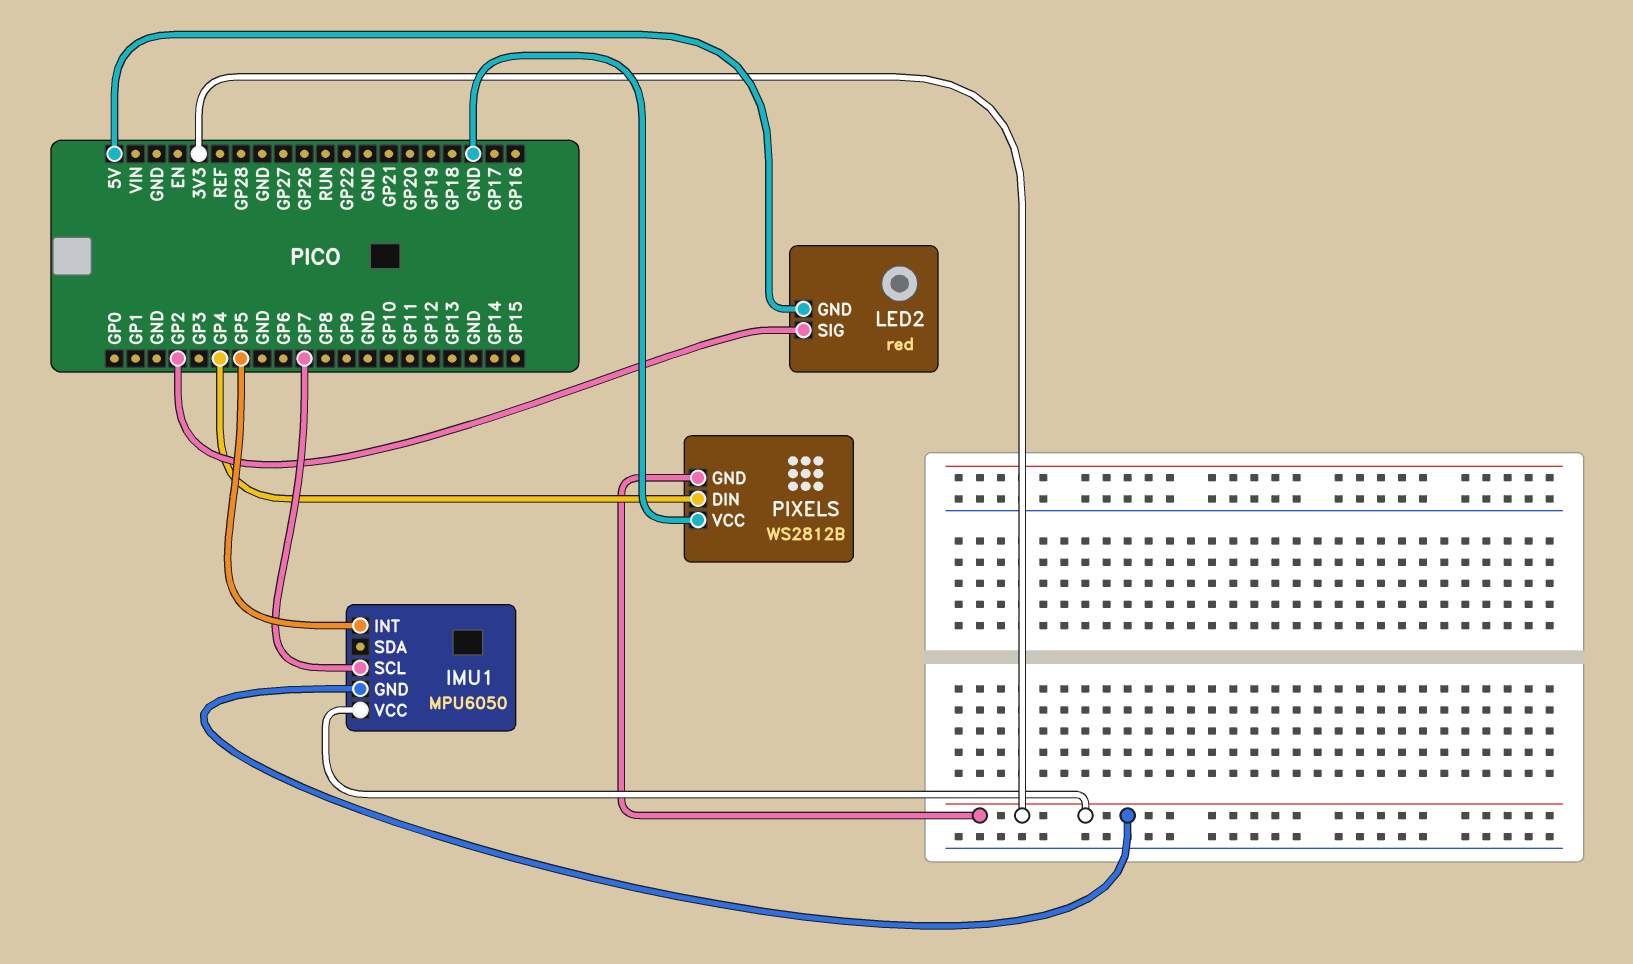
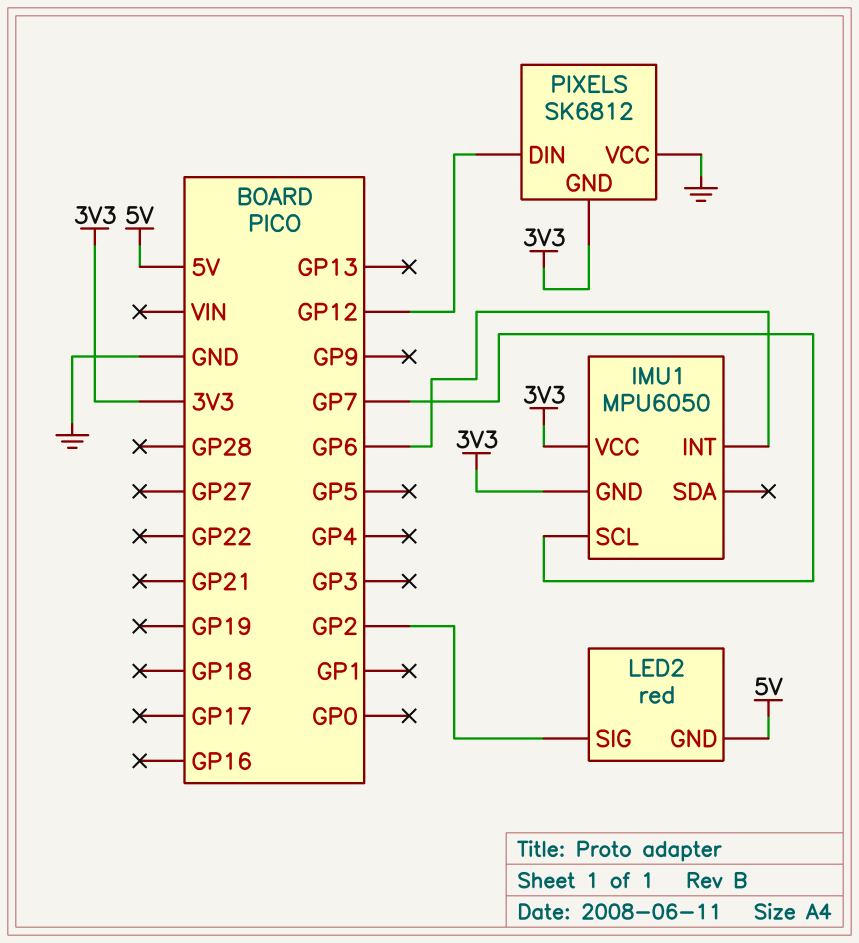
IMU1 pin INT: GP5 -> GP6
PIXELS: WS2812B -> SK6812
PIXELS pin DIN: GP4 -> GP12

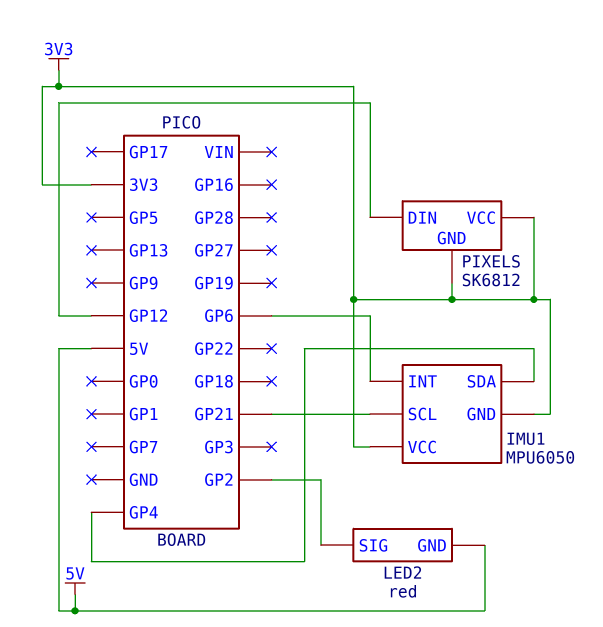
IMU1 pin SCL: GP7 -> GP21
IMU1 pin SDA: none -> GP4
PIXELS pin VCC: GND -> 3V3

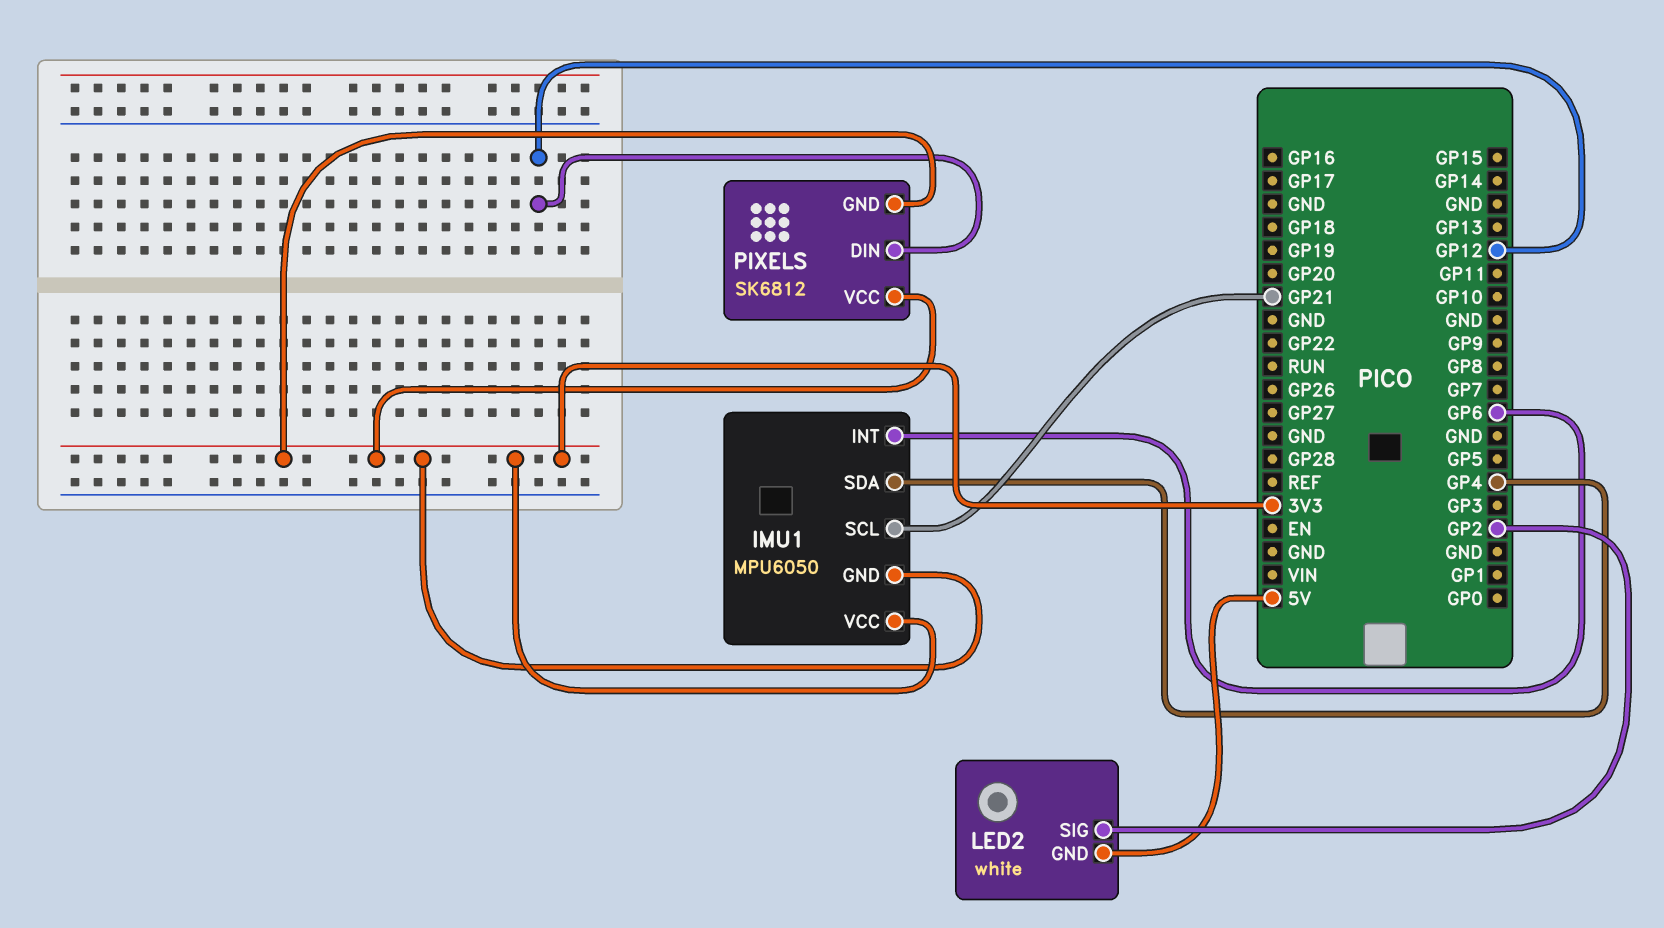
LED2: red -> white

